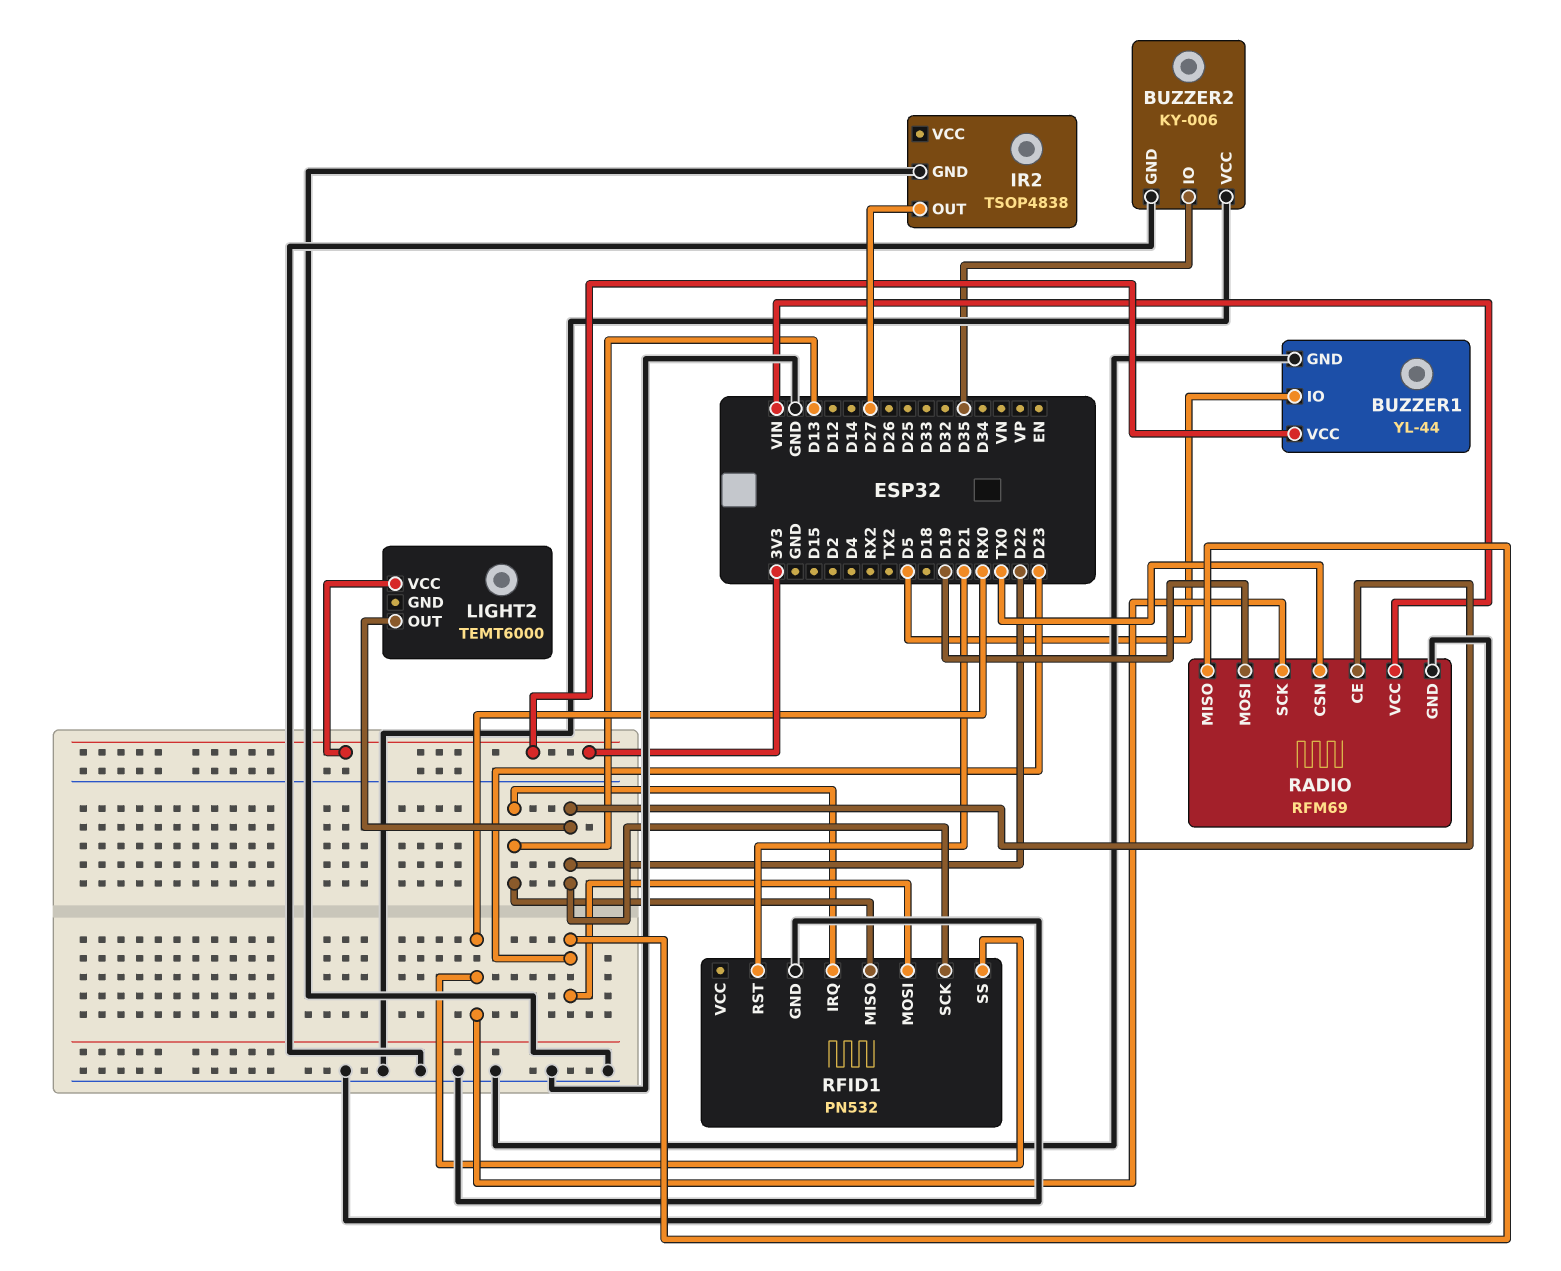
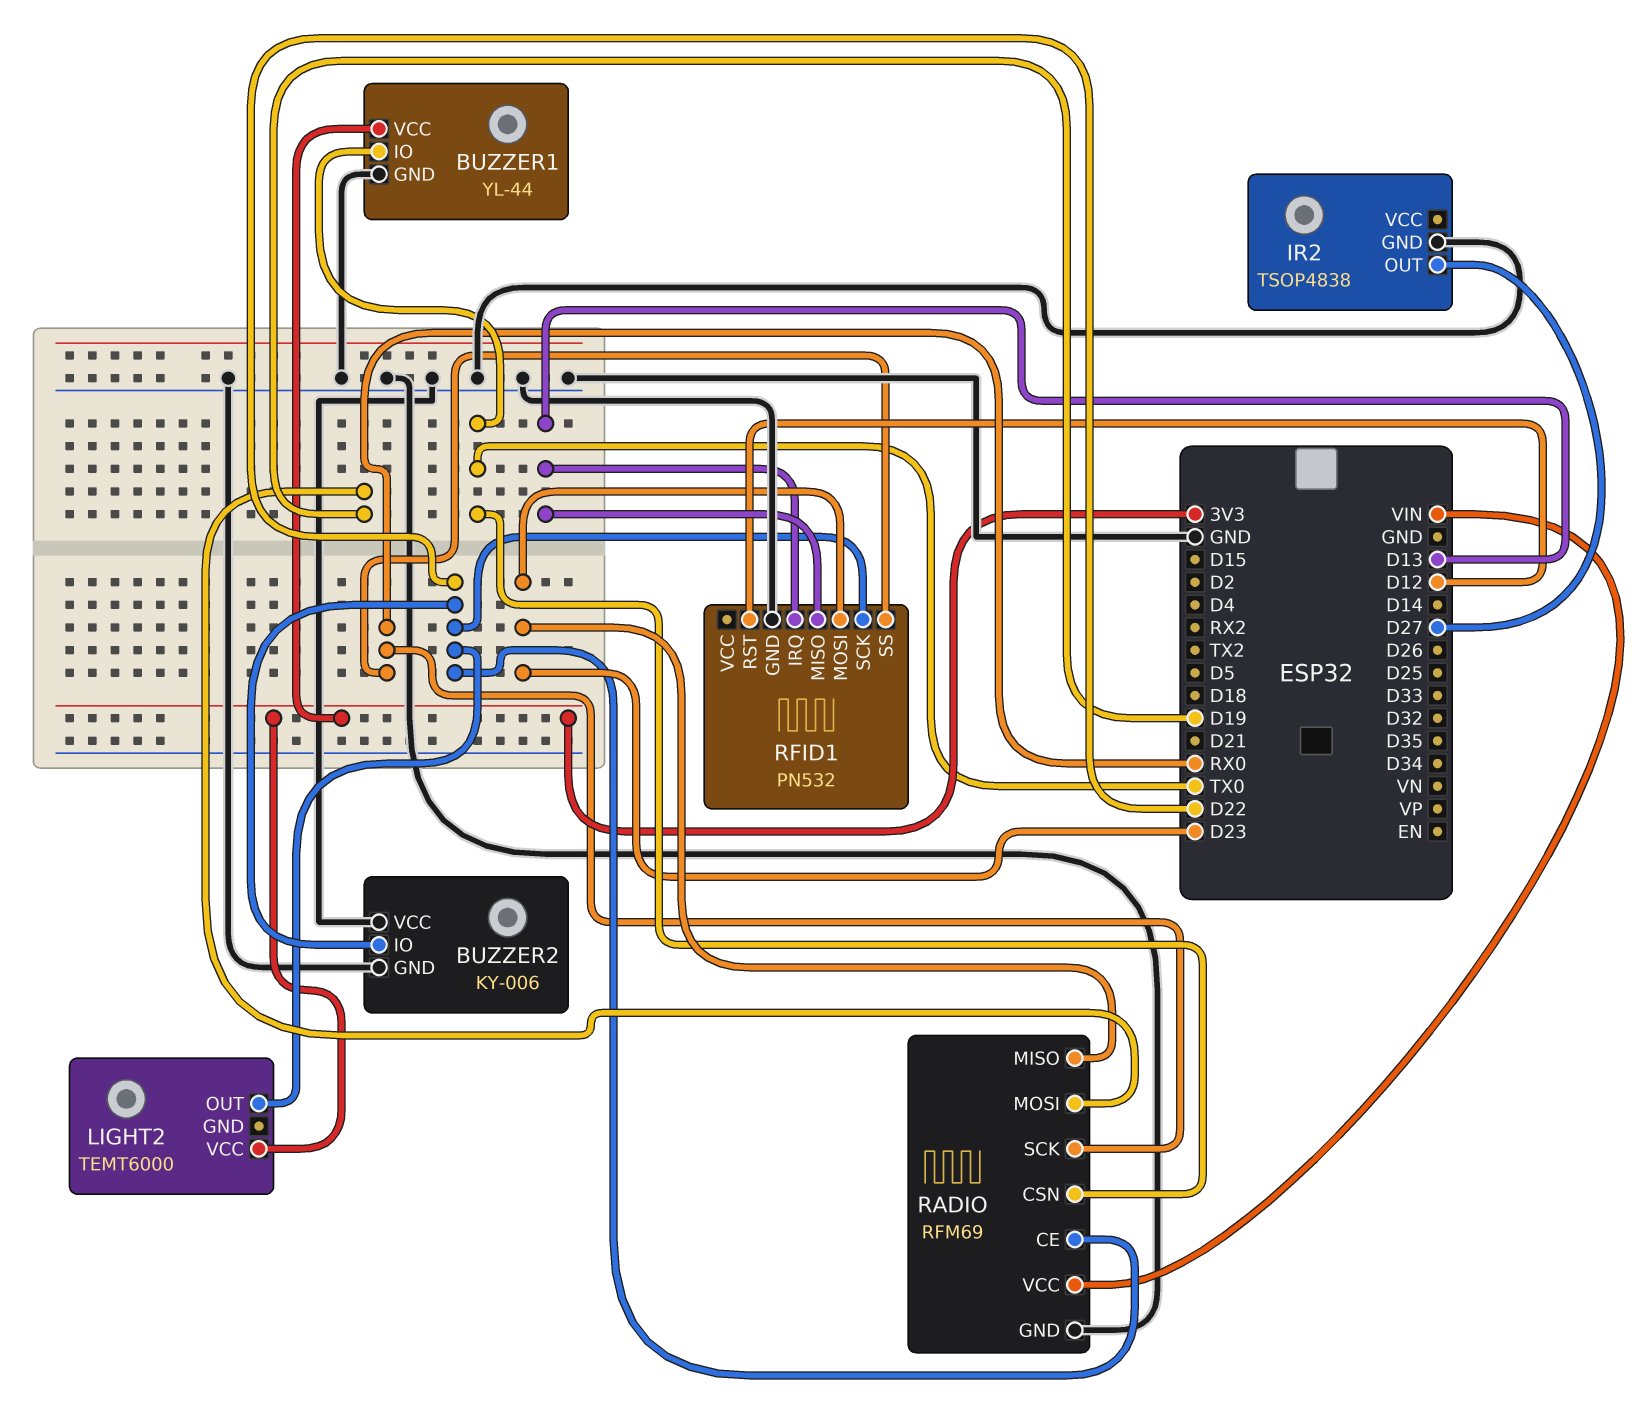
BUZZER1 pin IO: D5 -> TX0
BUZZER2 pin IO: D35 -> D22
RFID1 pin RST: D21 -> D12

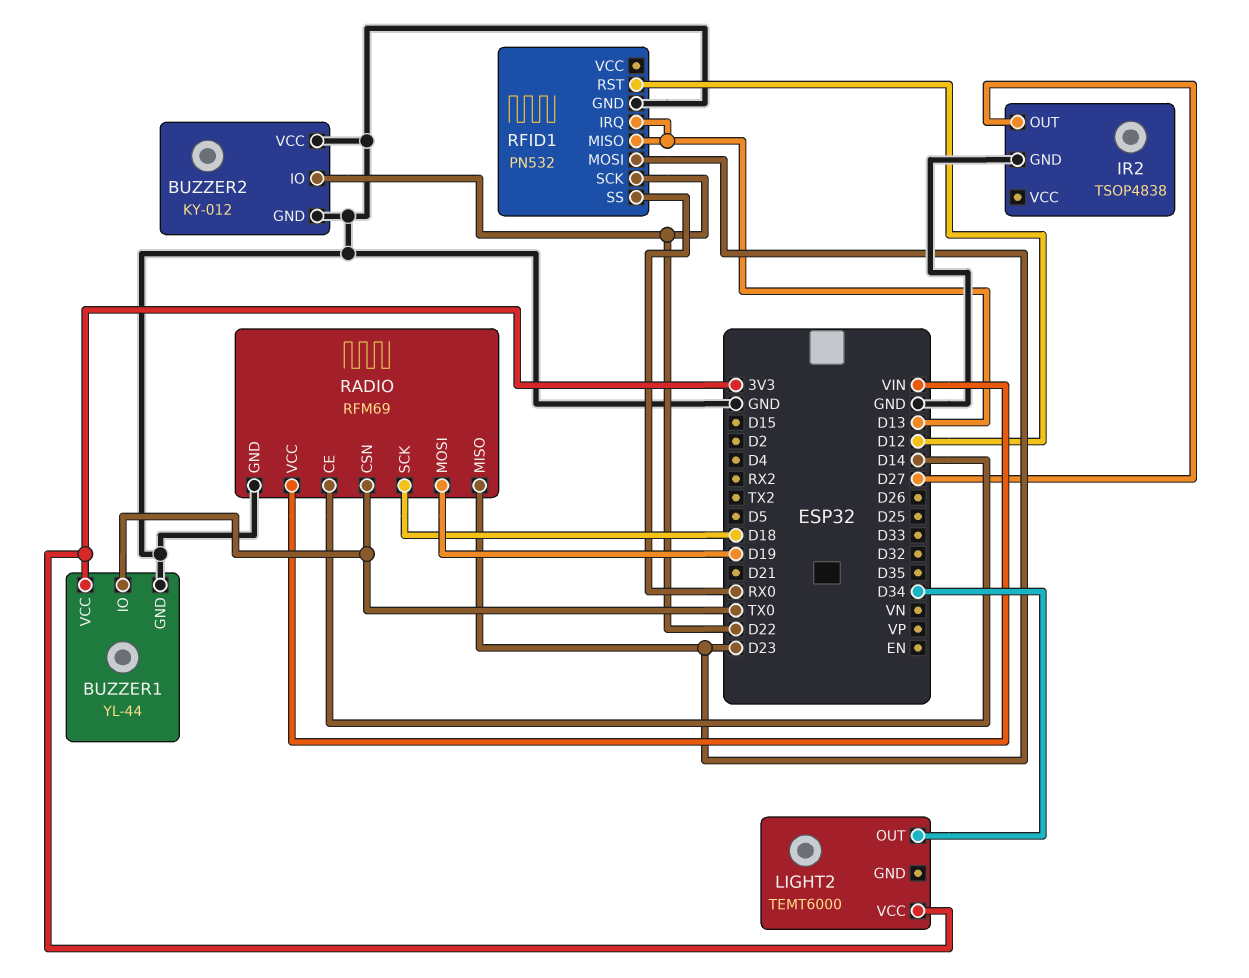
BUZZER2: KY-006 -> KY-012
LIGHT2 pin OUT: D22 -> D34
RADIO pin CE: D22 -> D14
RADIO pin SCK: RX0 -> D18

